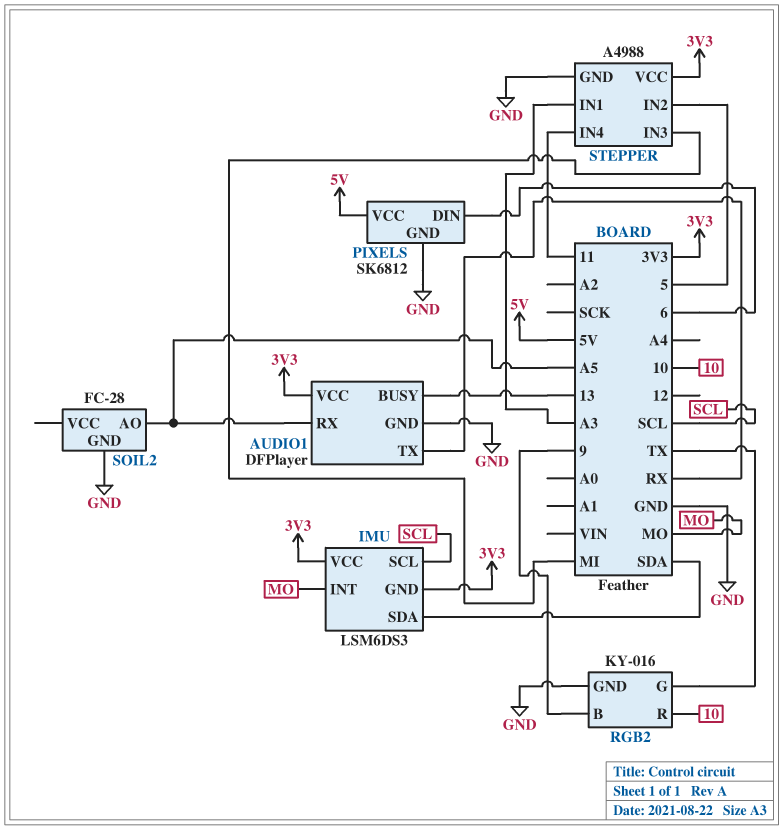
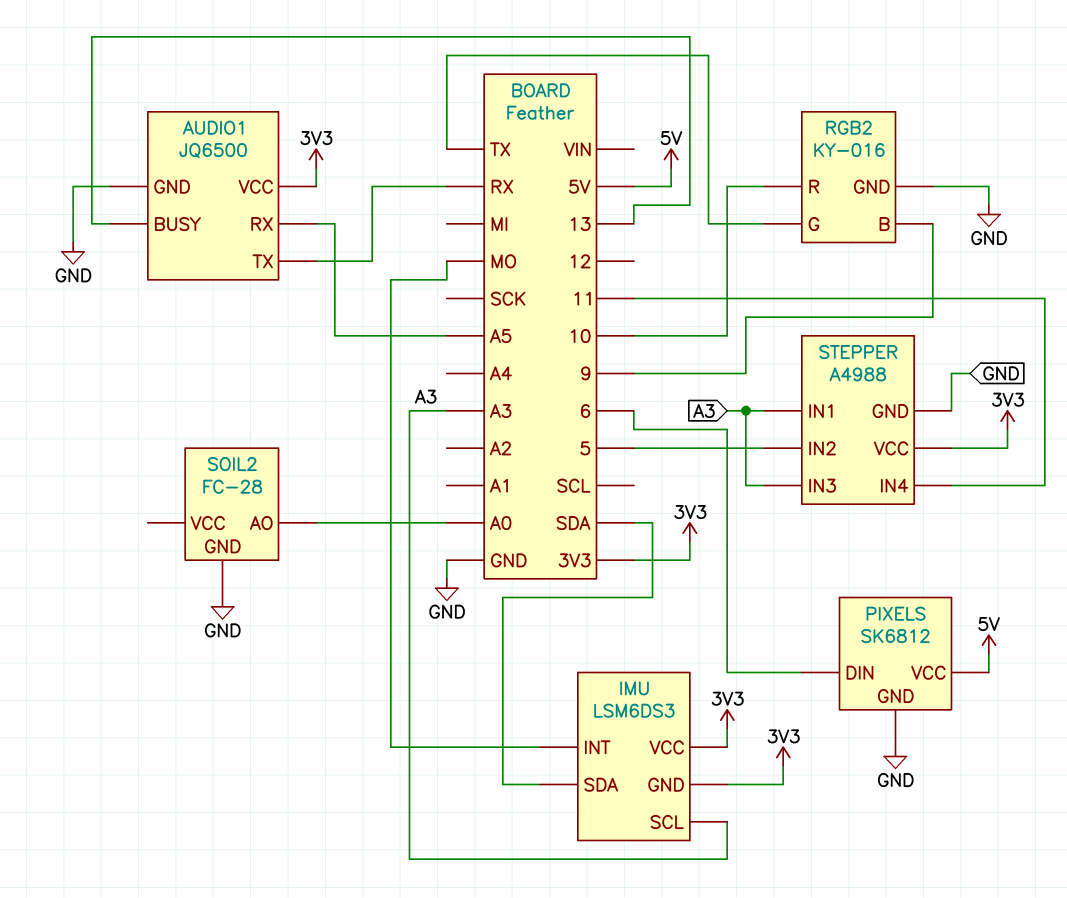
AUDIO1: DFPlayer -> JQ6500
IMU pin SCL: SCL -> A3
SOIL2 pin AO: A5 -> A0
STEPPER pin IN3: MI -> A3

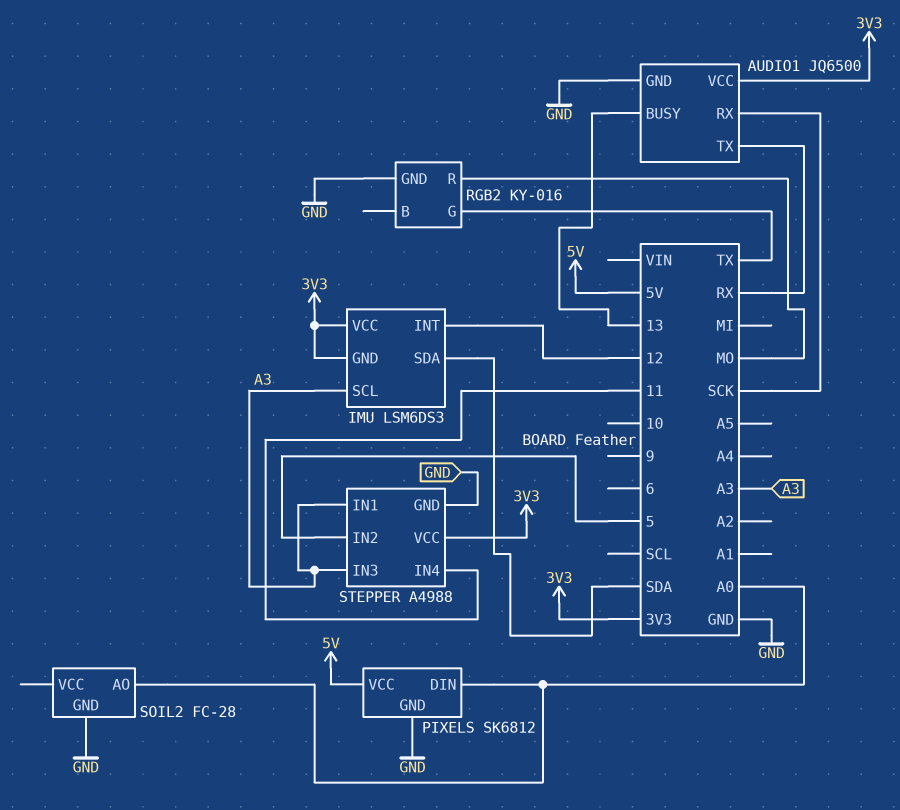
AUDIO1 pin RX: A5 -> SCK
IMU pin INT: MO -> 12
PIXELS pin DIN: 6 -> A0
RGB2 pin B: 9 -> none
RGB2 pin R: 10 -> MO

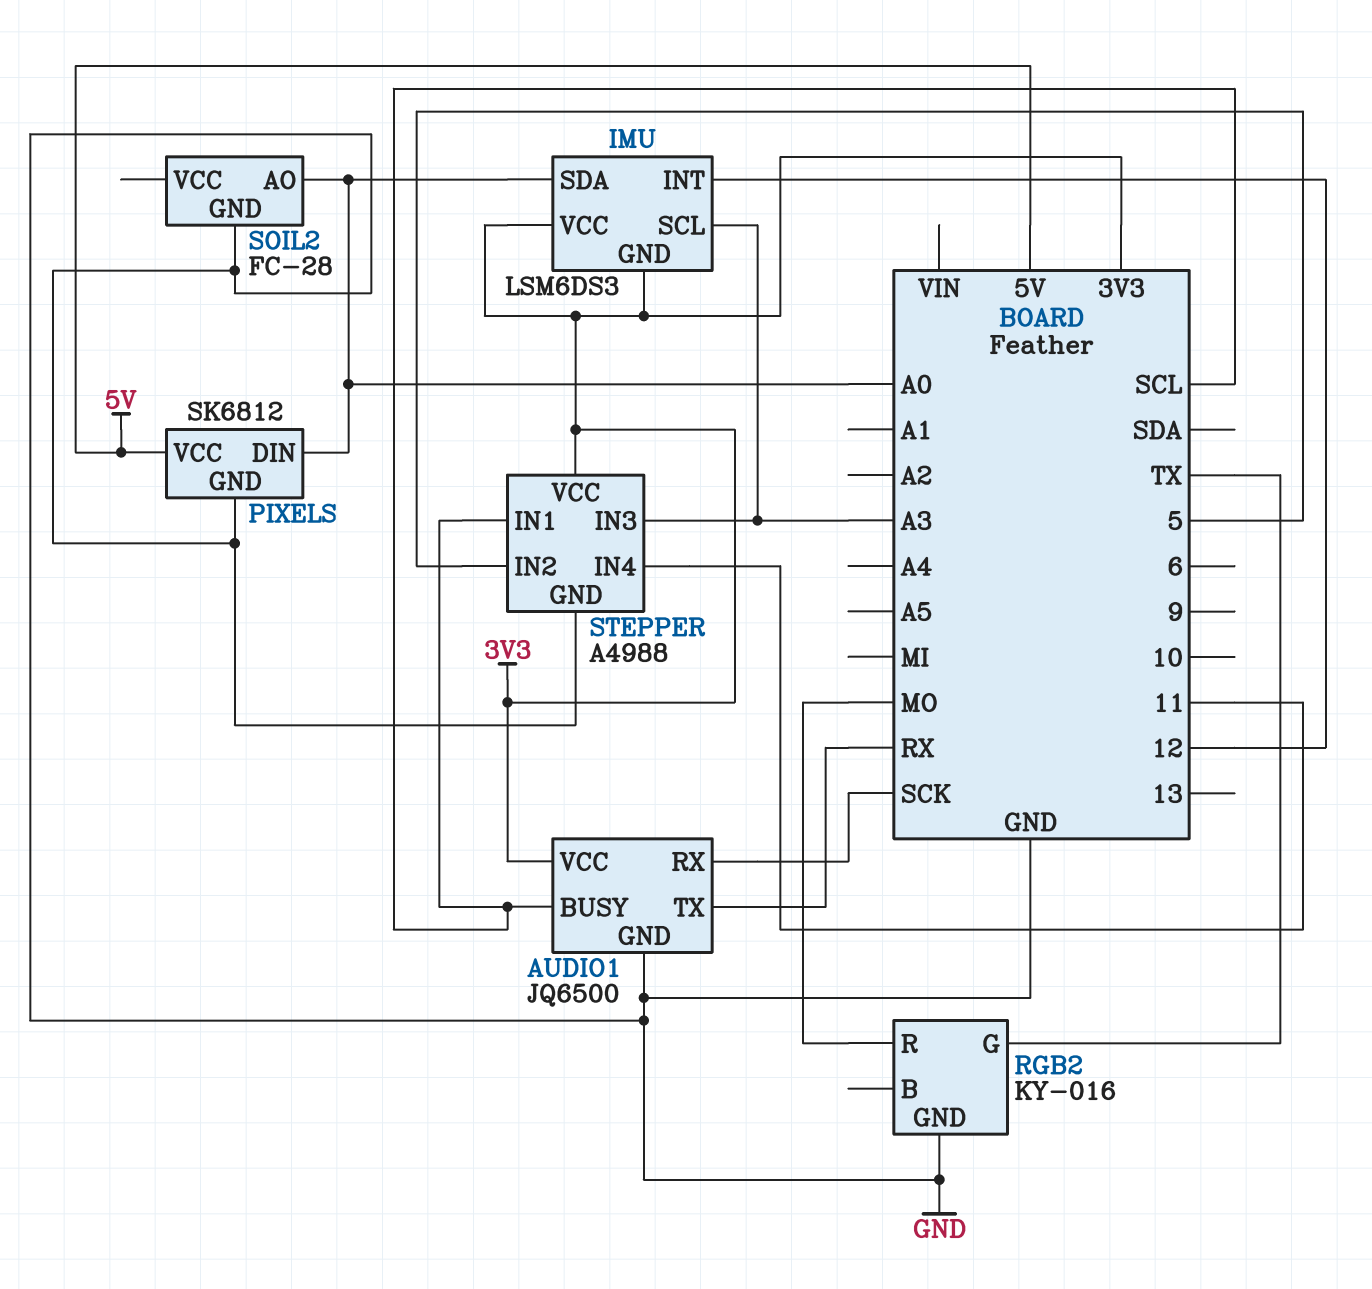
AUDIO1 pin BUSY: 13 -> SCL
IMU pin SDA: SDA -> A0
STEPPER pin IN1: A3 -> SCL

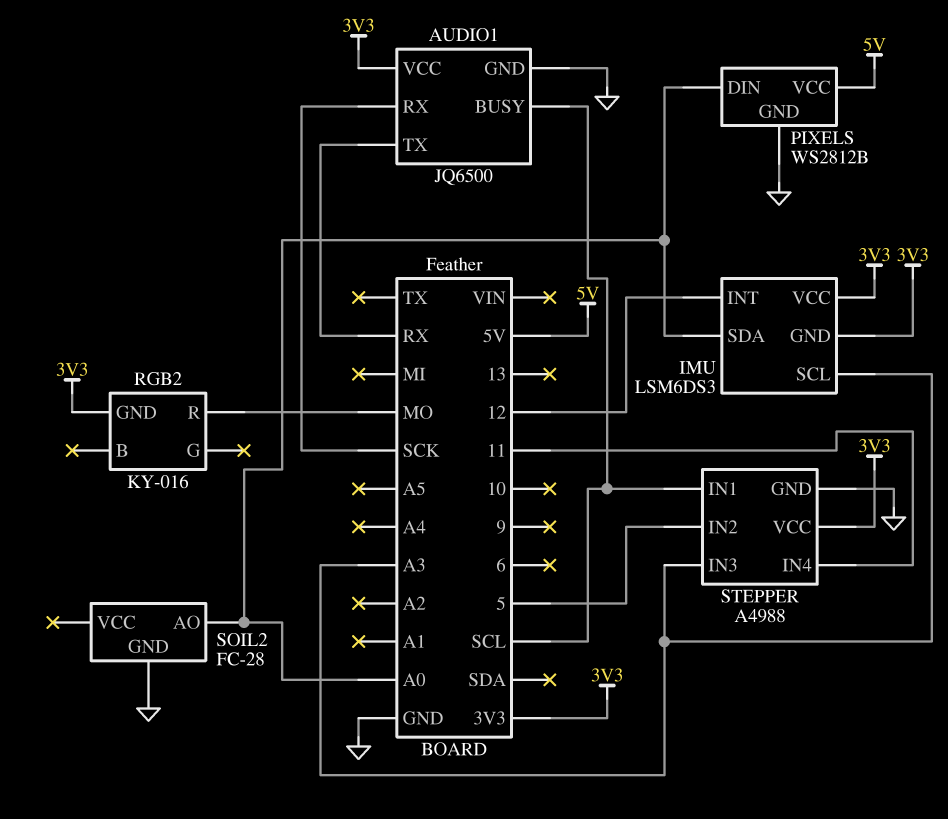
PIXELS: SK6812 -> WS2812B
RGB2 pin G: TX -> none
RGB2 pin GND: GND -> 3V3

